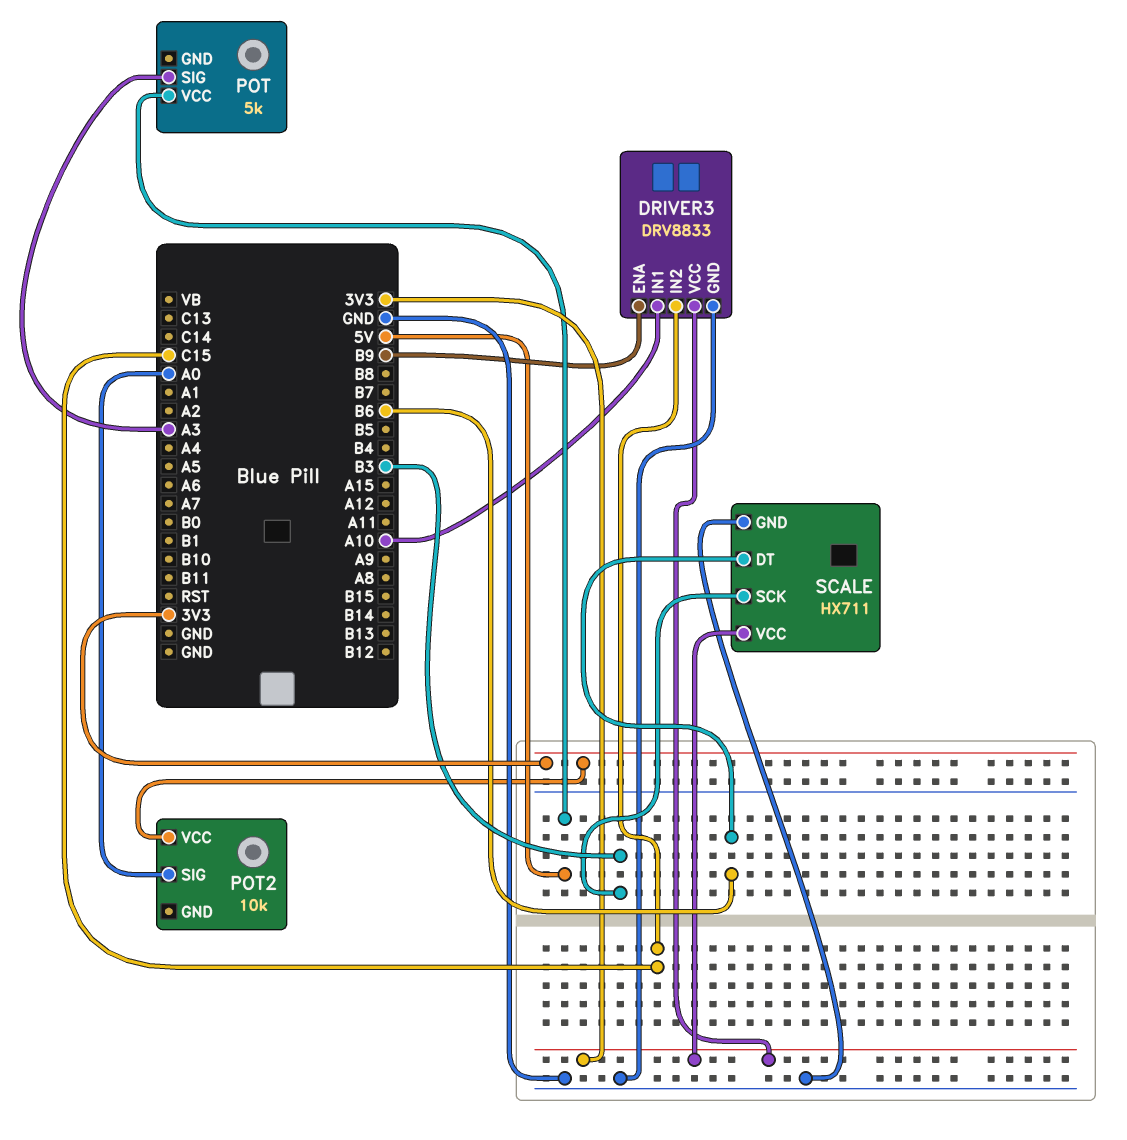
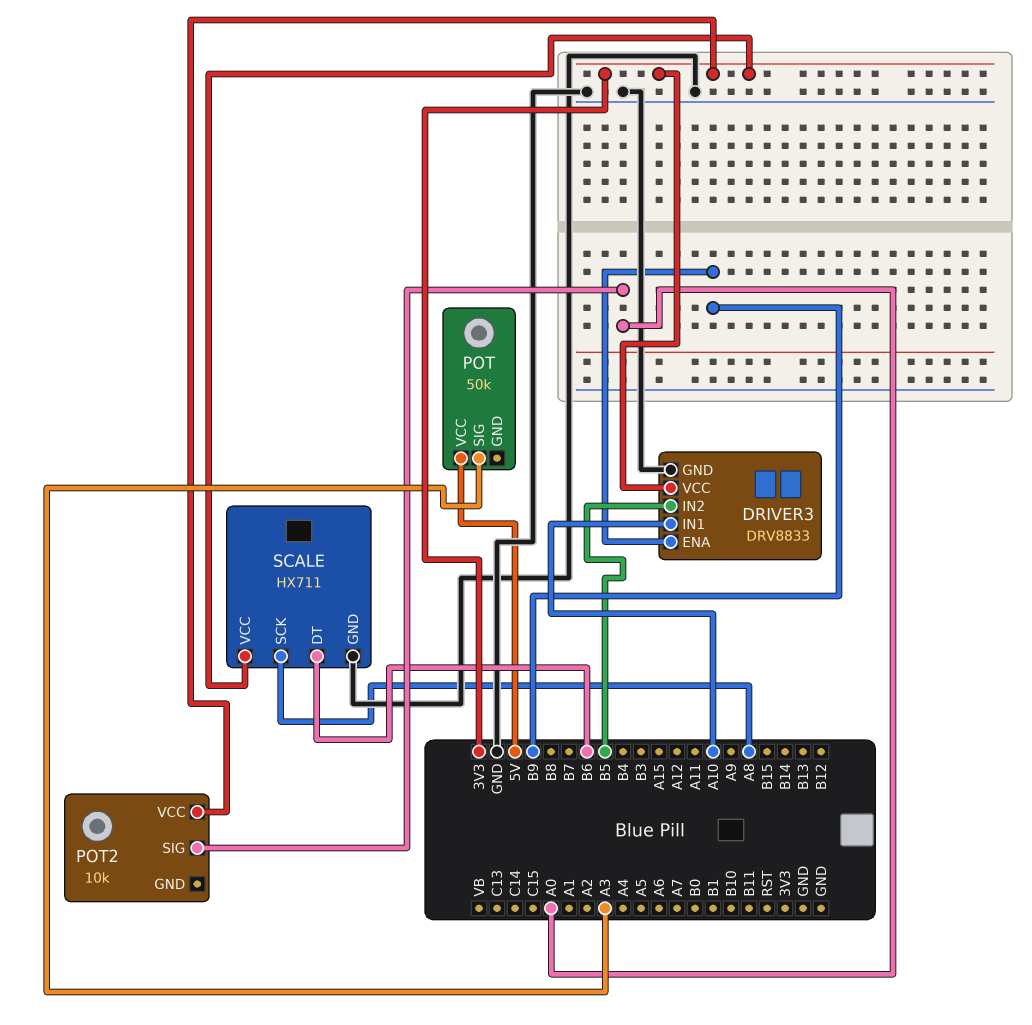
DRIVER3 pin IN2: C15 -> B5
POT: 5k -> 50k
SCALE pin SCK: B3 -> A8

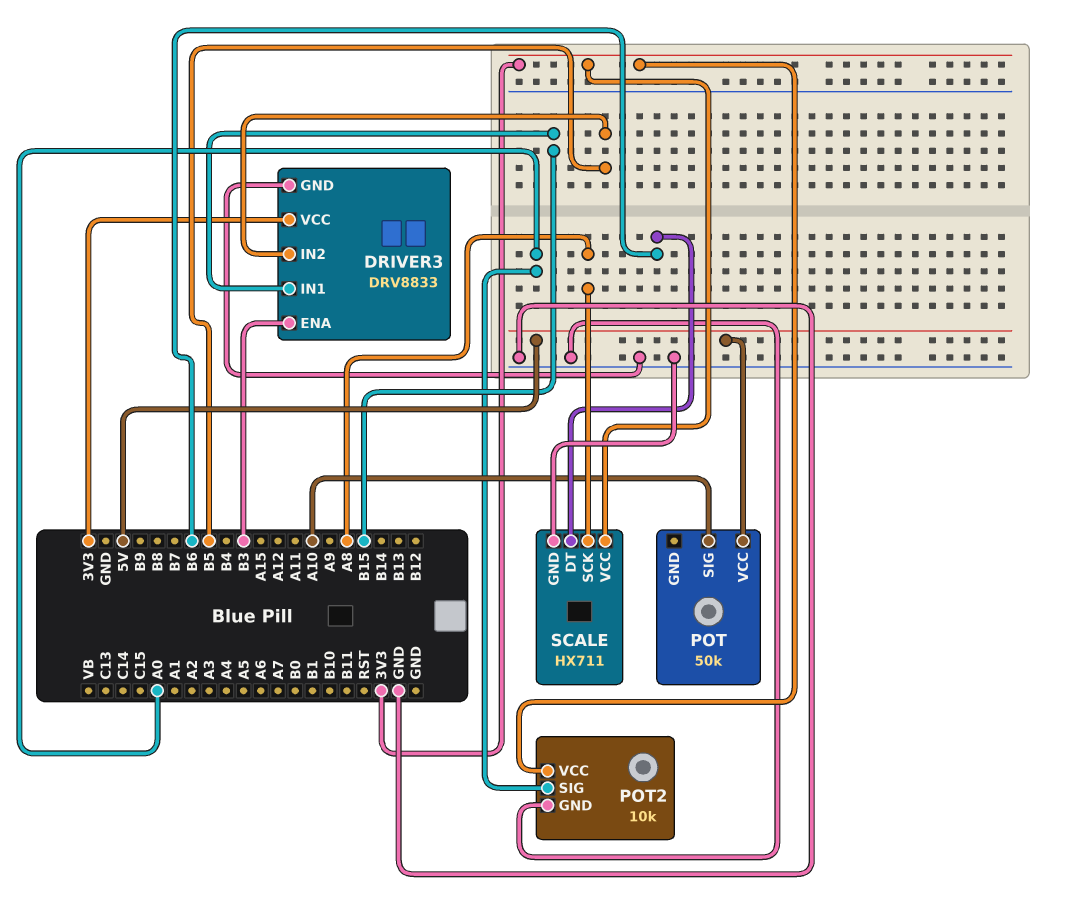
DRIVER3 pin ENA: B9 -> B3
DRIVER3 pin IN1: A10 -> B15
POT pin SIG: A3 -> A10
POT2 pin GND: none -> GND

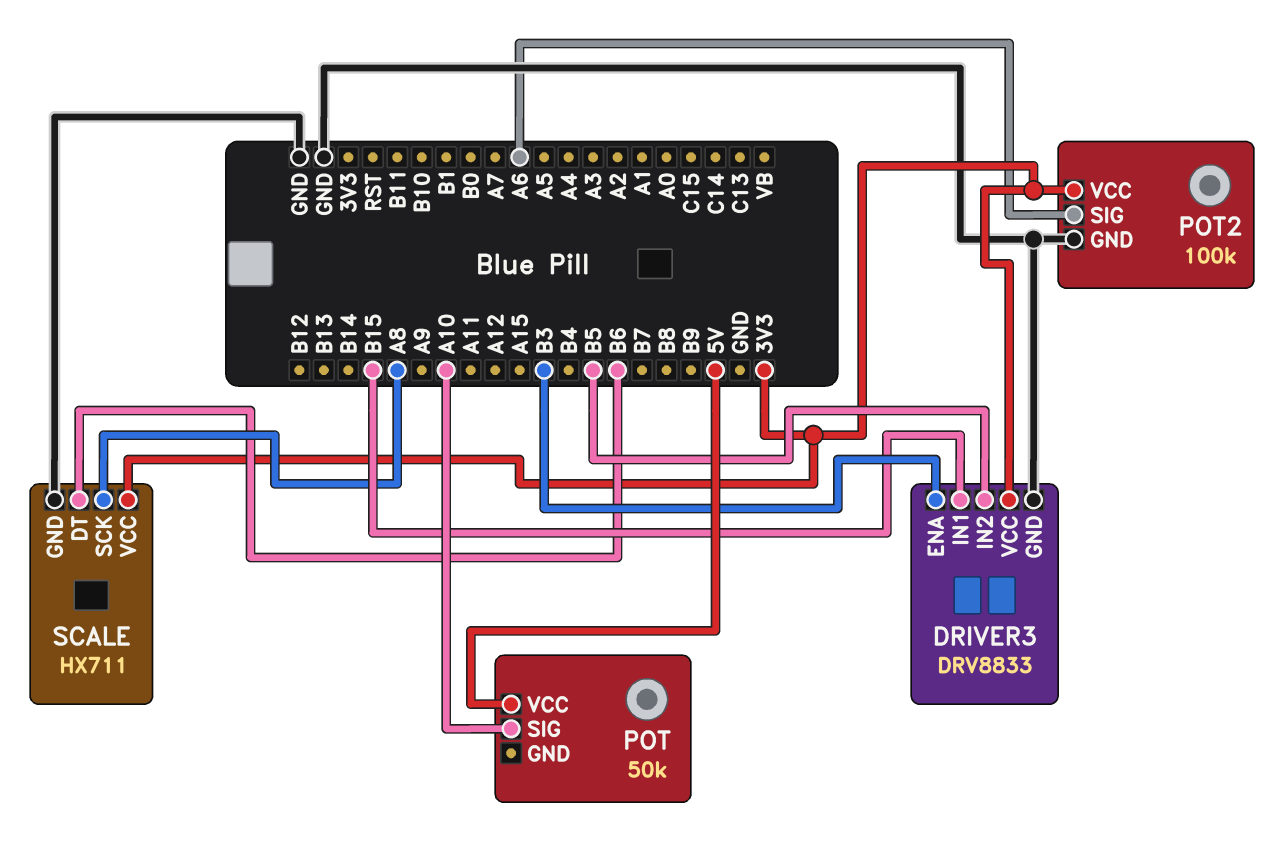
POT2: 10k -> 100k
POT2 pin SIG: A0 -> A6

